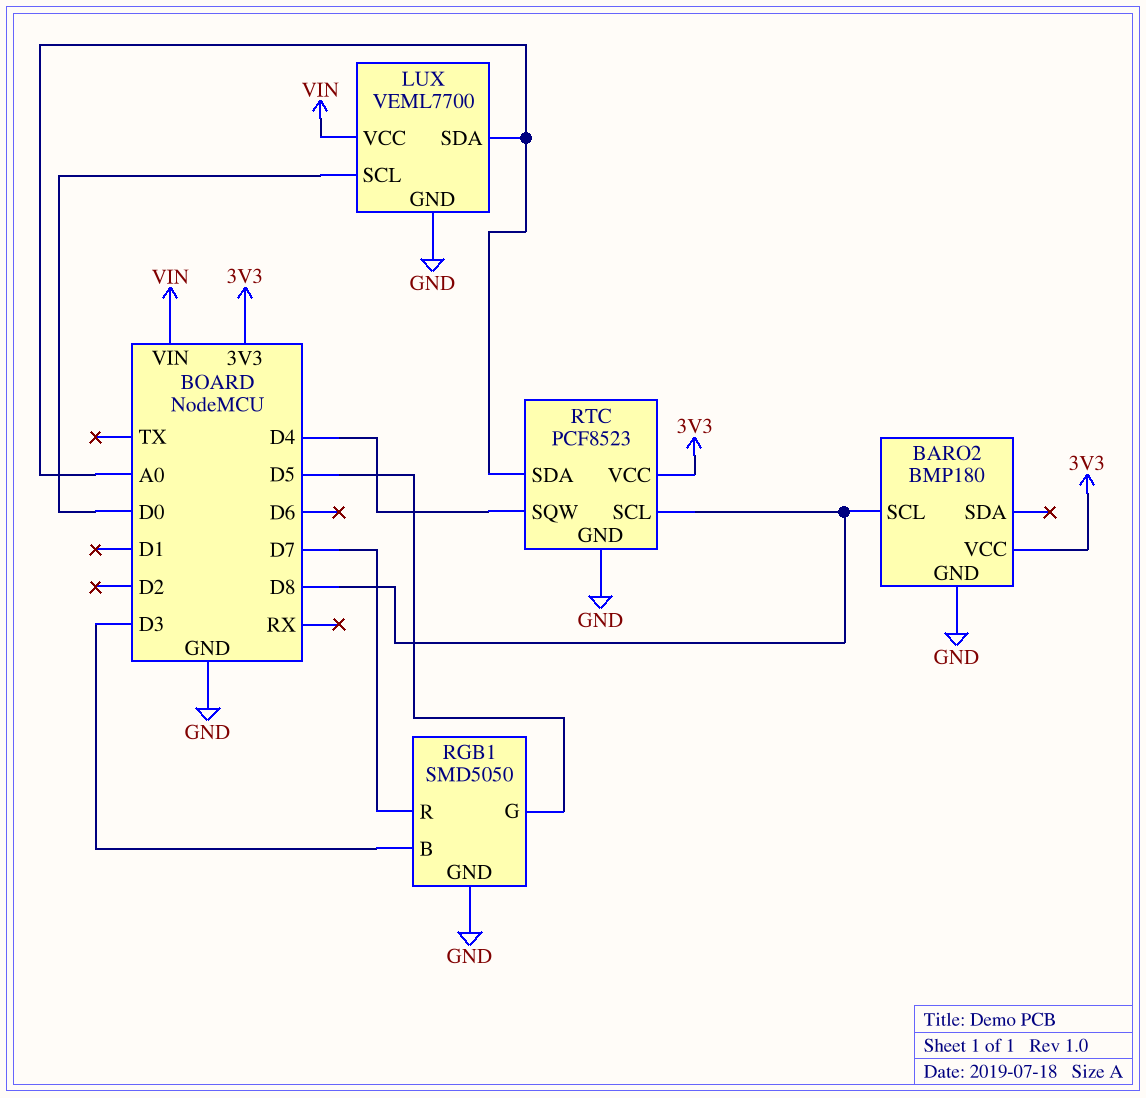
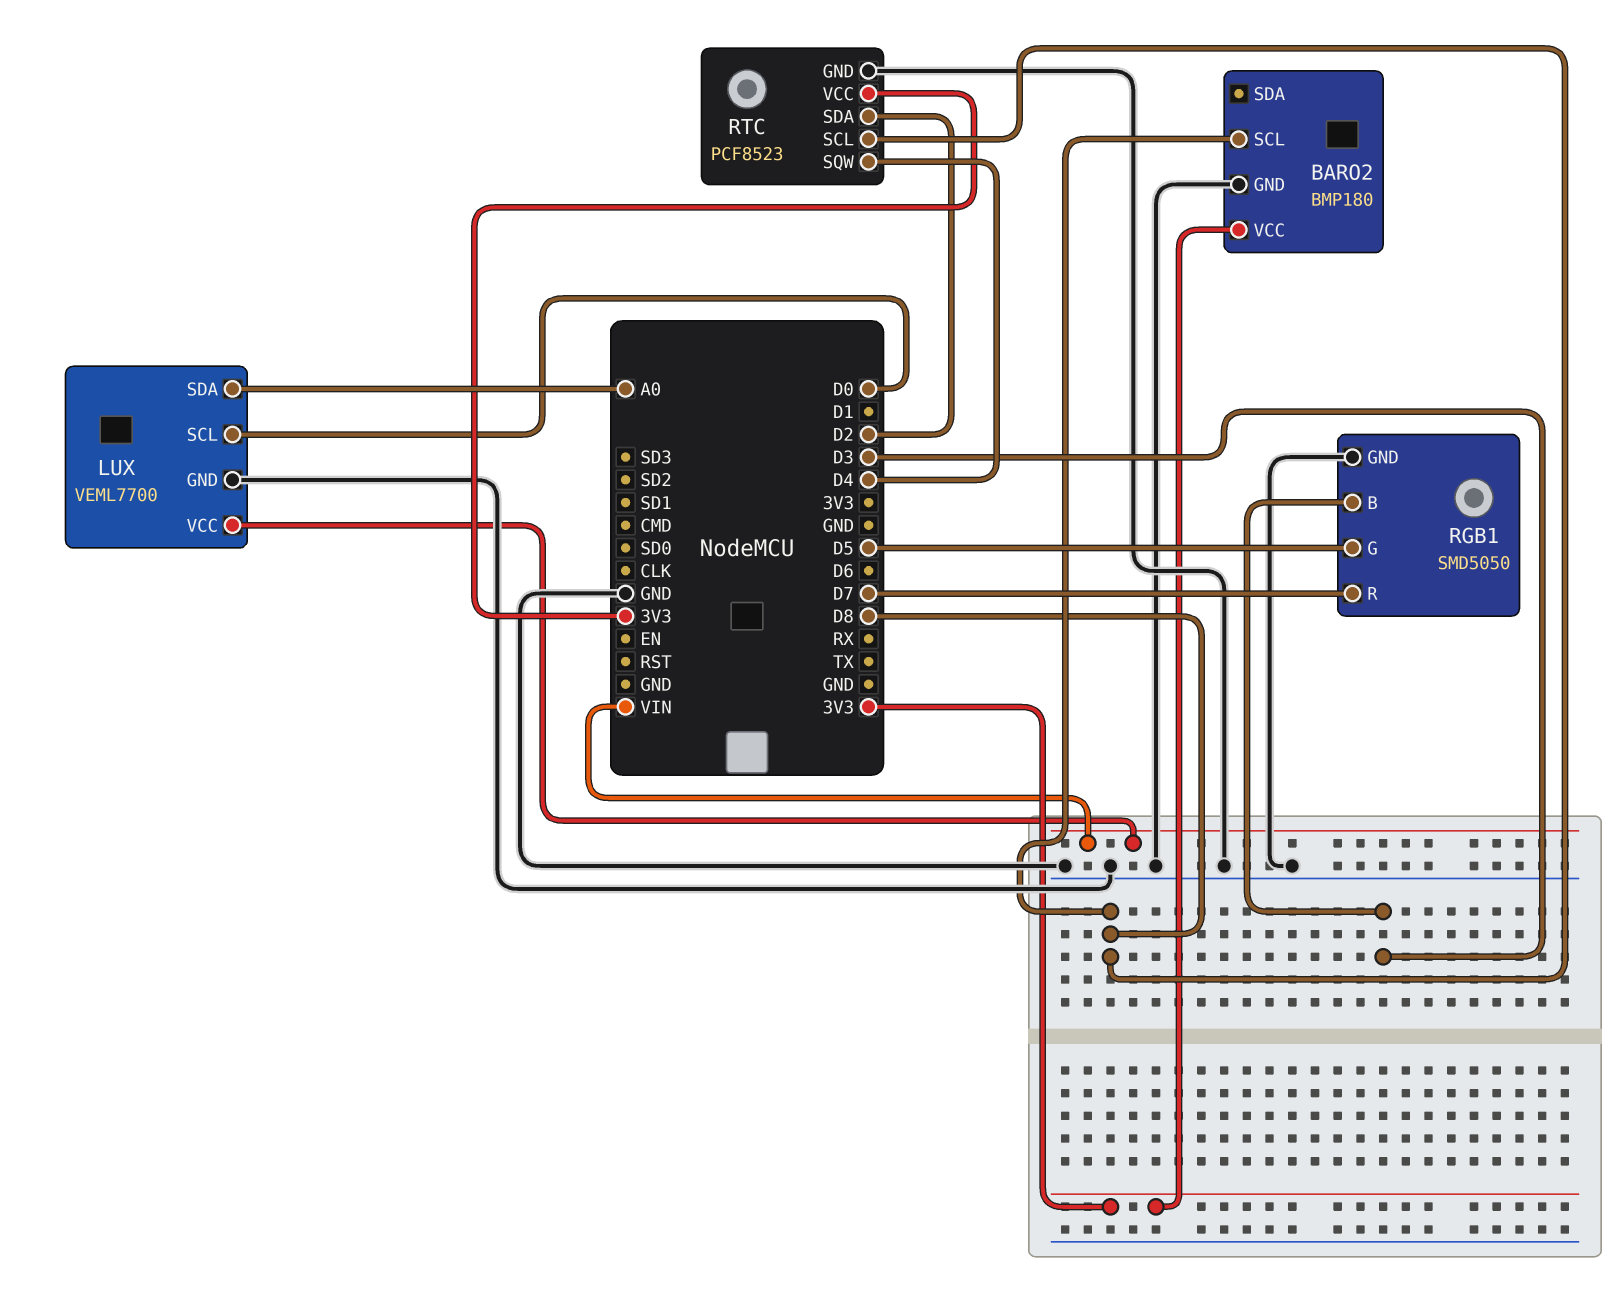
RTC pin SDA: A0 -> D2

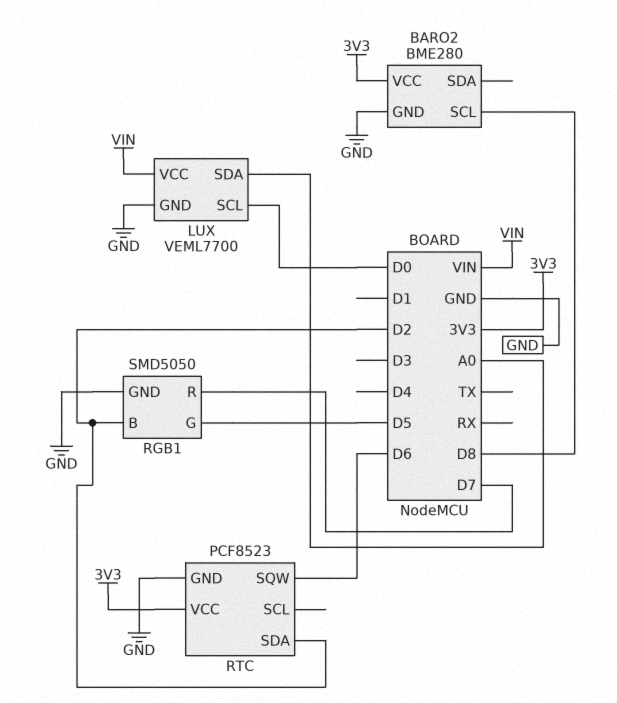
BARO2: BMP180 -> BME280
RGB1 pin B: D3 -> D2
RTC pin SCL: D8 -> none
RTC pin SQW: D4 -> D6

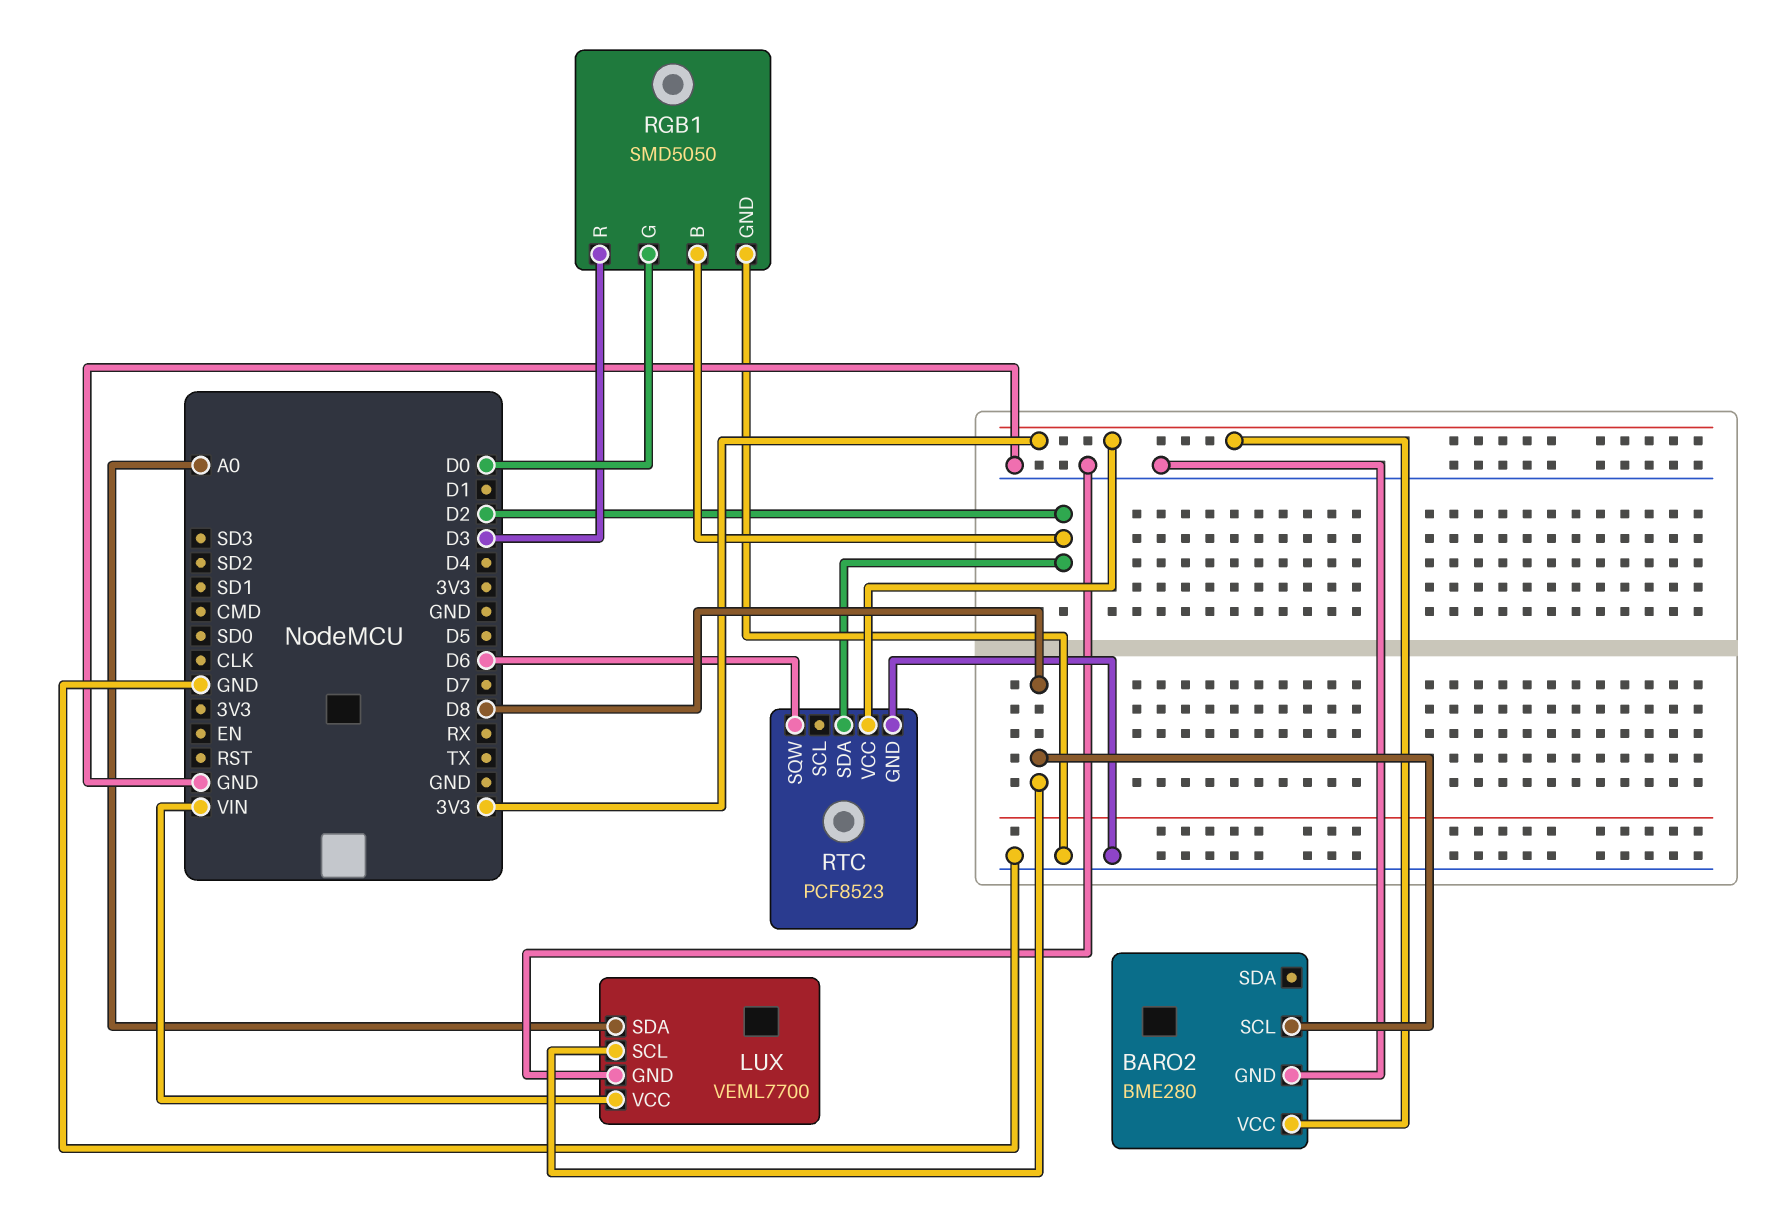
LUX pin SCL: D0 -> D8
RGB1 pin G: D5 -> D0
RGB1 pin R: D7 -> D3

